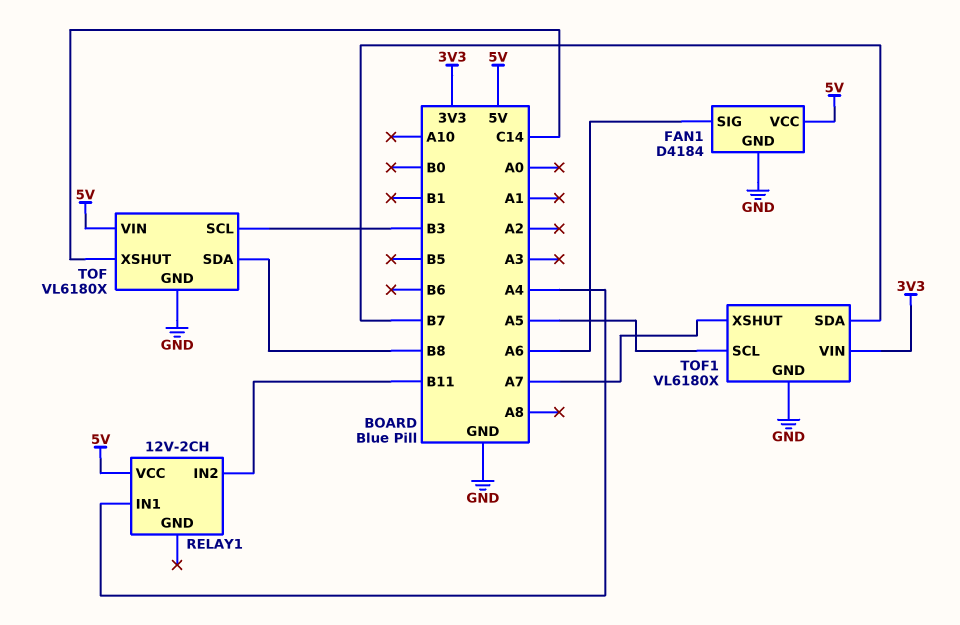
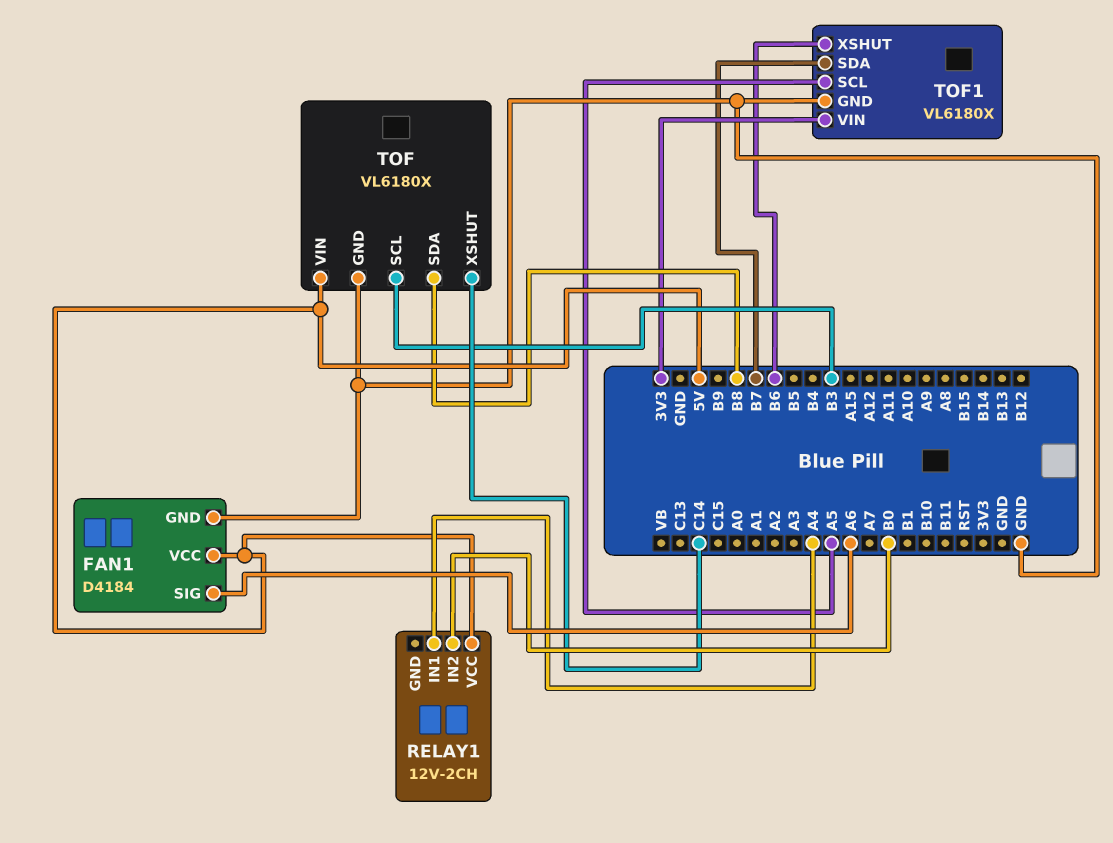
RELAY1 pin IN2: B11 -> B0
TOF1 pin XSHUT: A7 -> B6

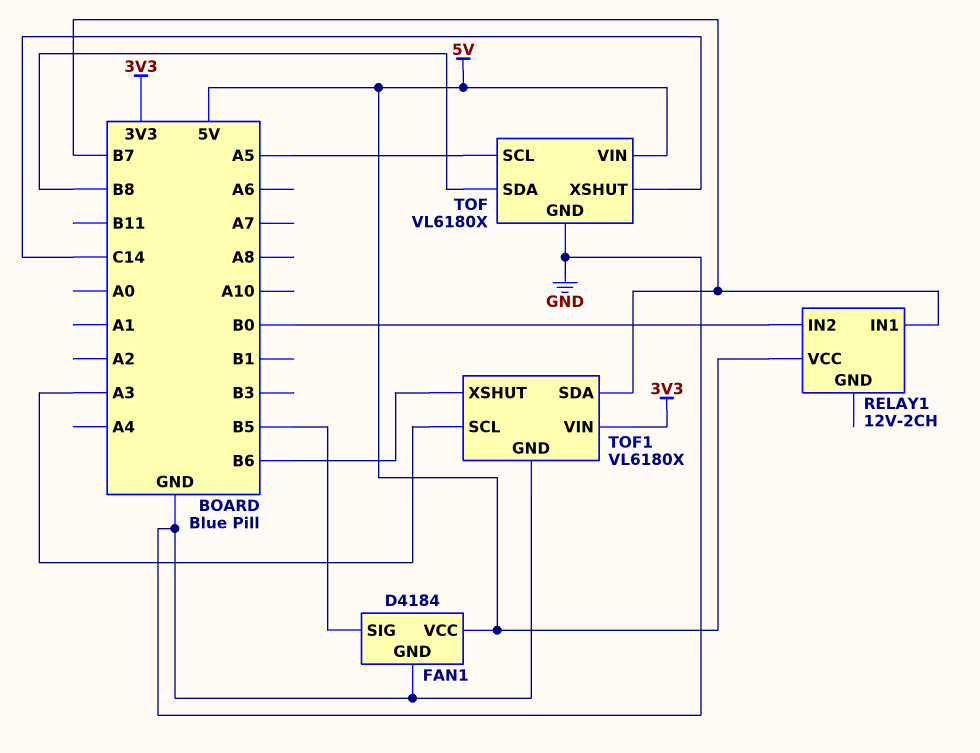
FAN1 pin SIG: A6 -> B5
RELAY1 pin IN1: A4 -> B7
TOF pin SCL: B3 -> A5
TOF1 pin SCL: A5 -> A3

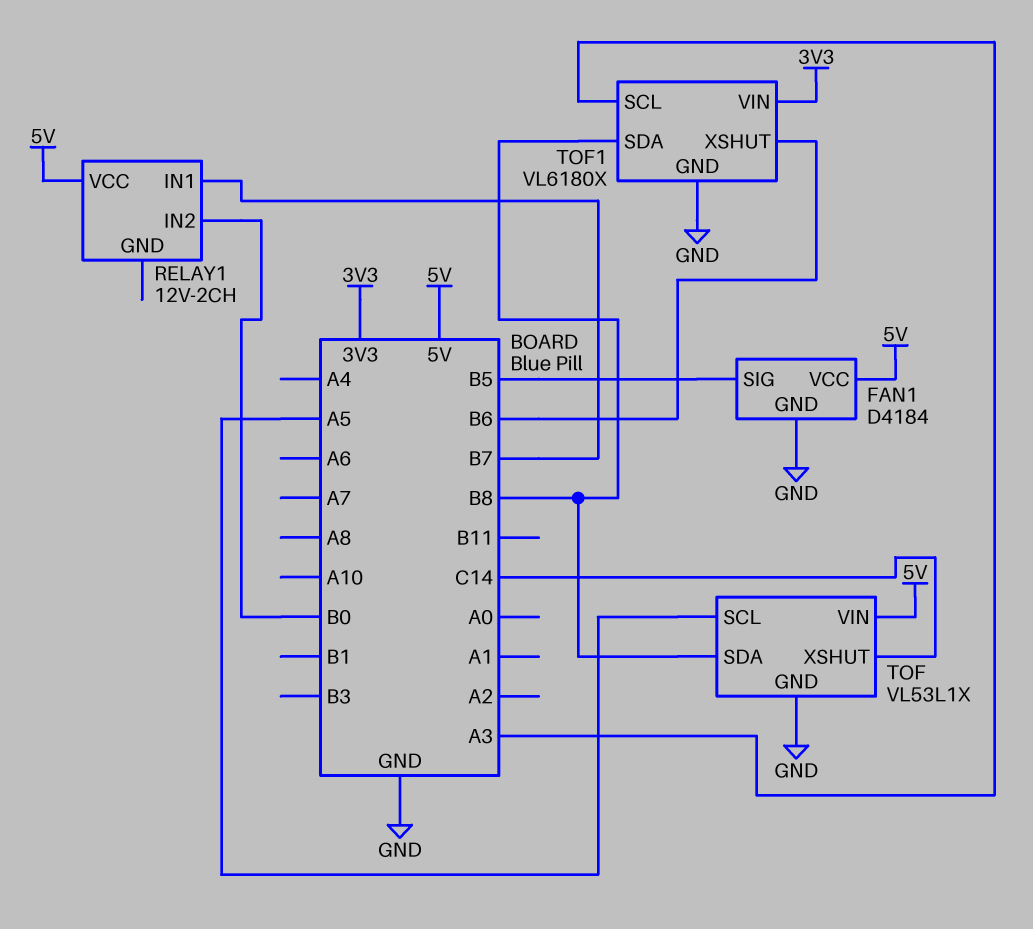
TOF: VL6180X -> VL53L1X
TOF1 pin SDA: B7 -> B8

